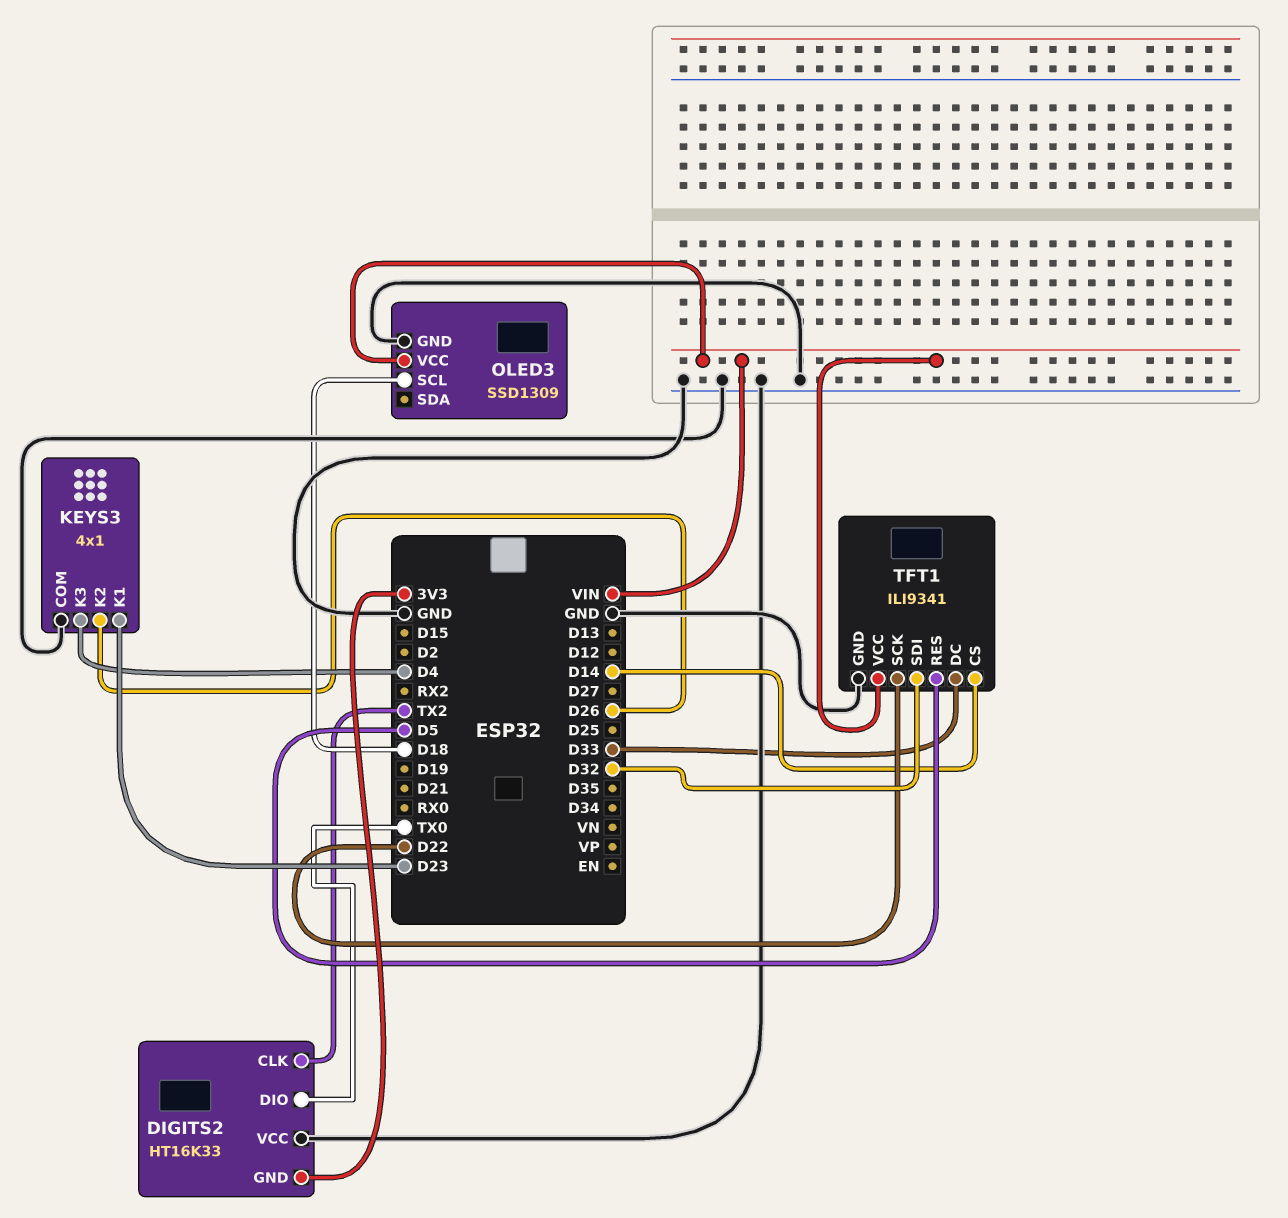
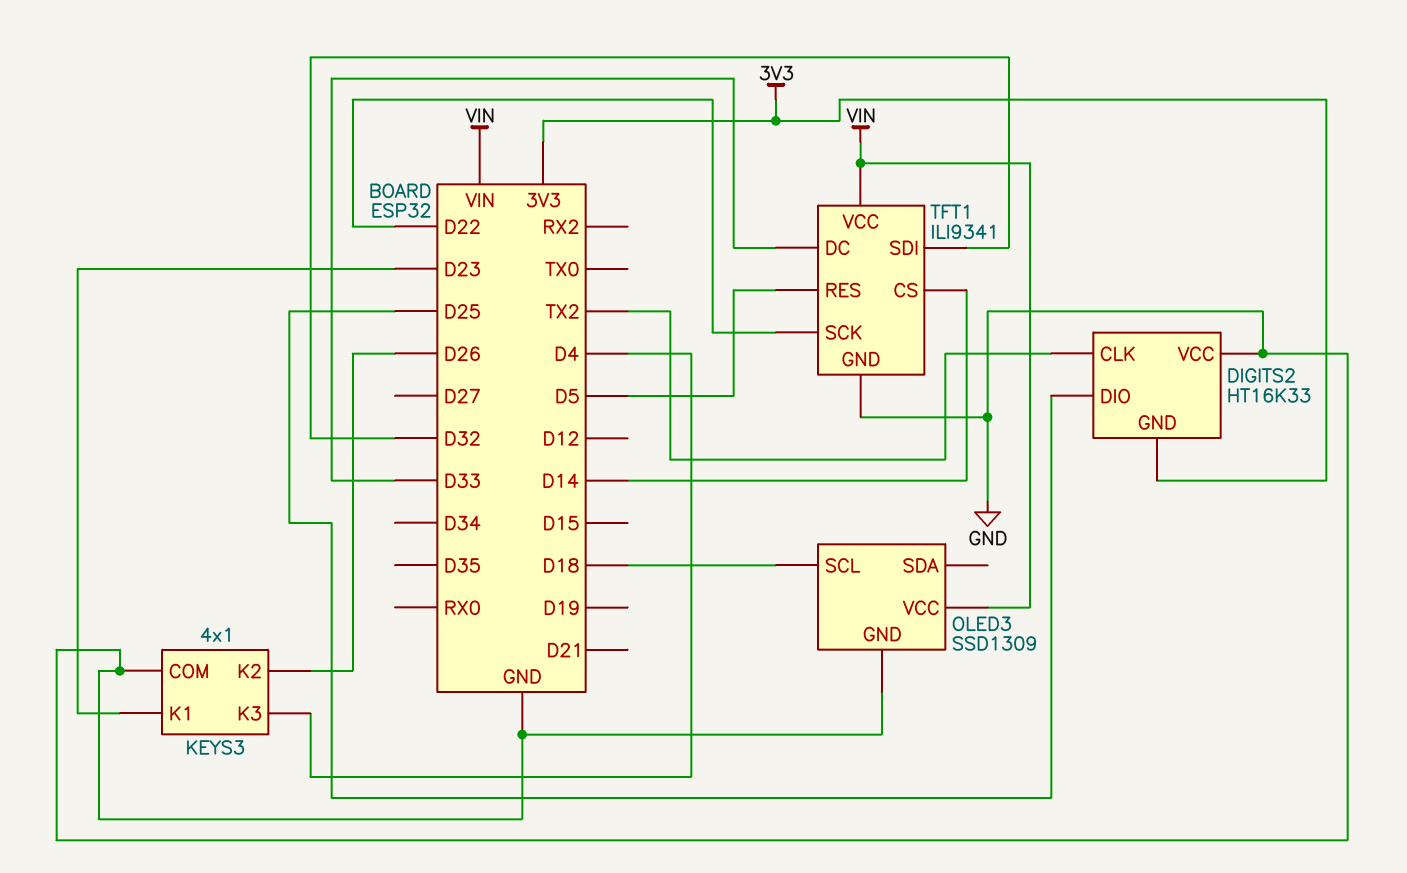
DIGITS2 pin DIO: TX0 -> D25

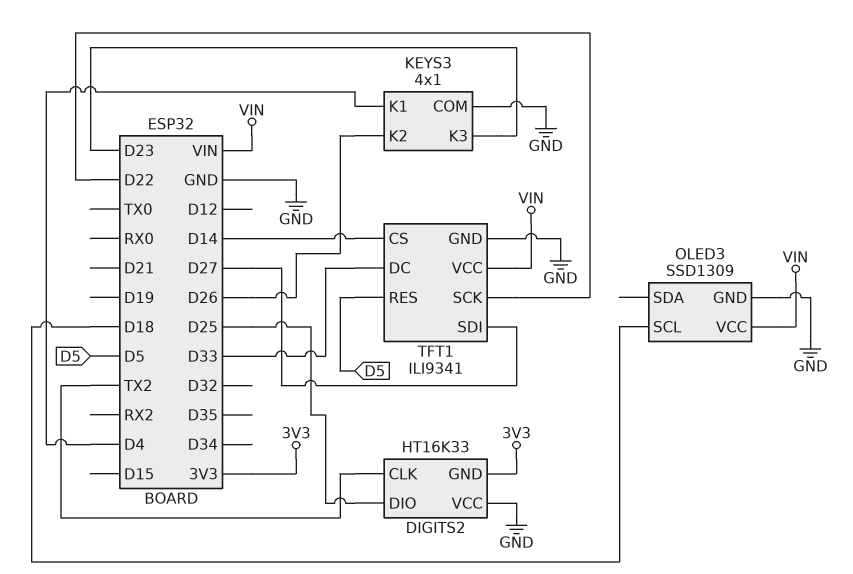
KEYS3 pin K1: D23 -> D4
KEYS3 pin K3: D4 -> D23
TFT1 pin SDI: D32 -> D27

